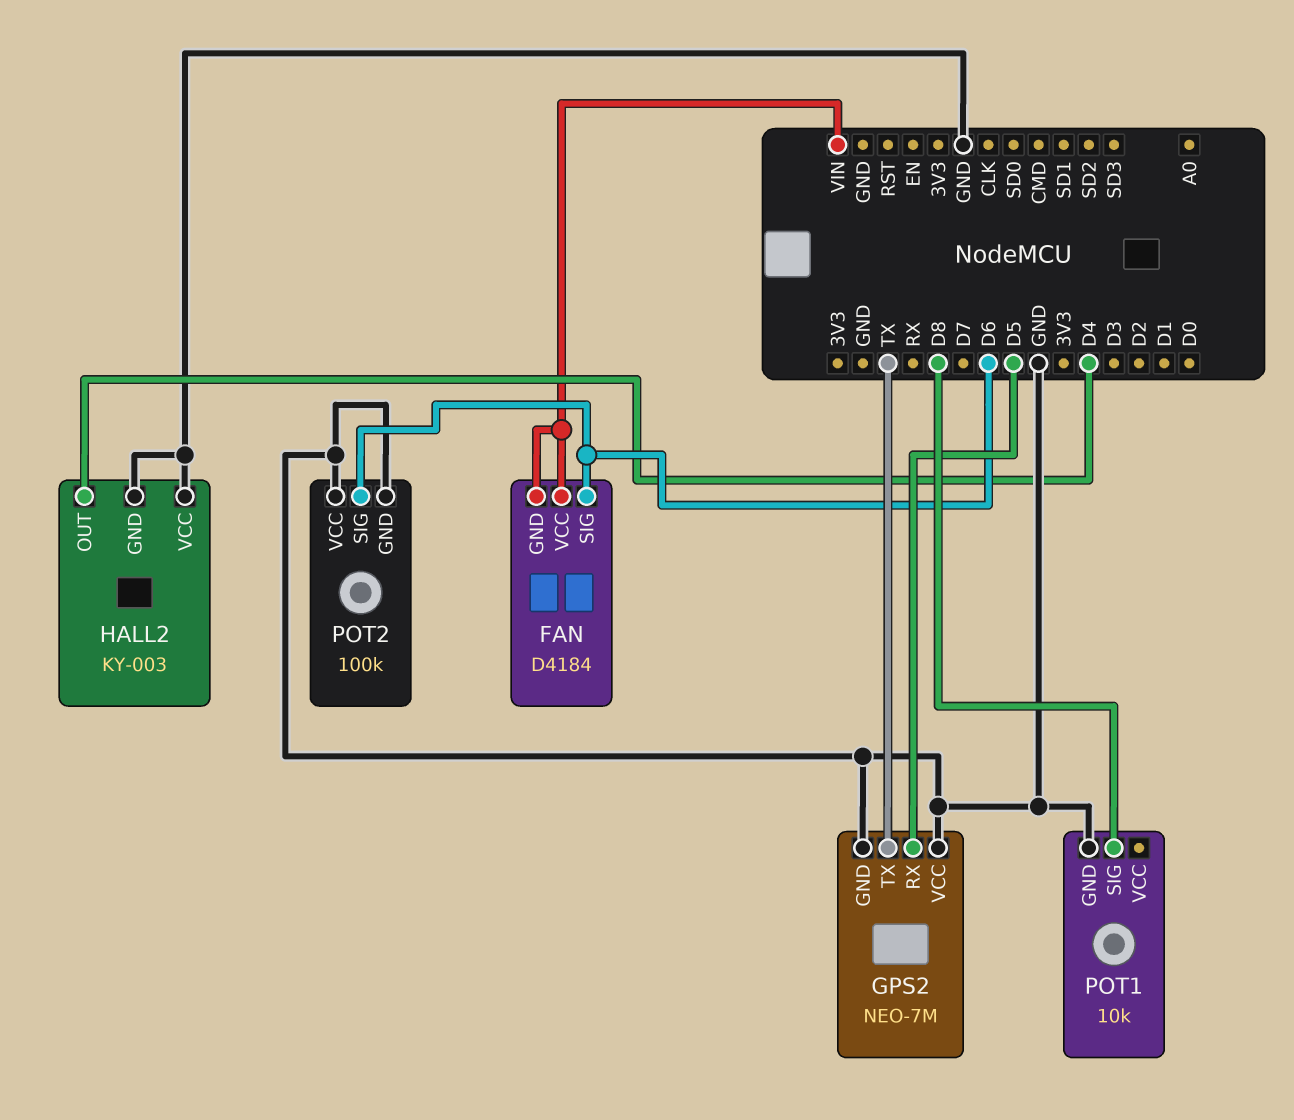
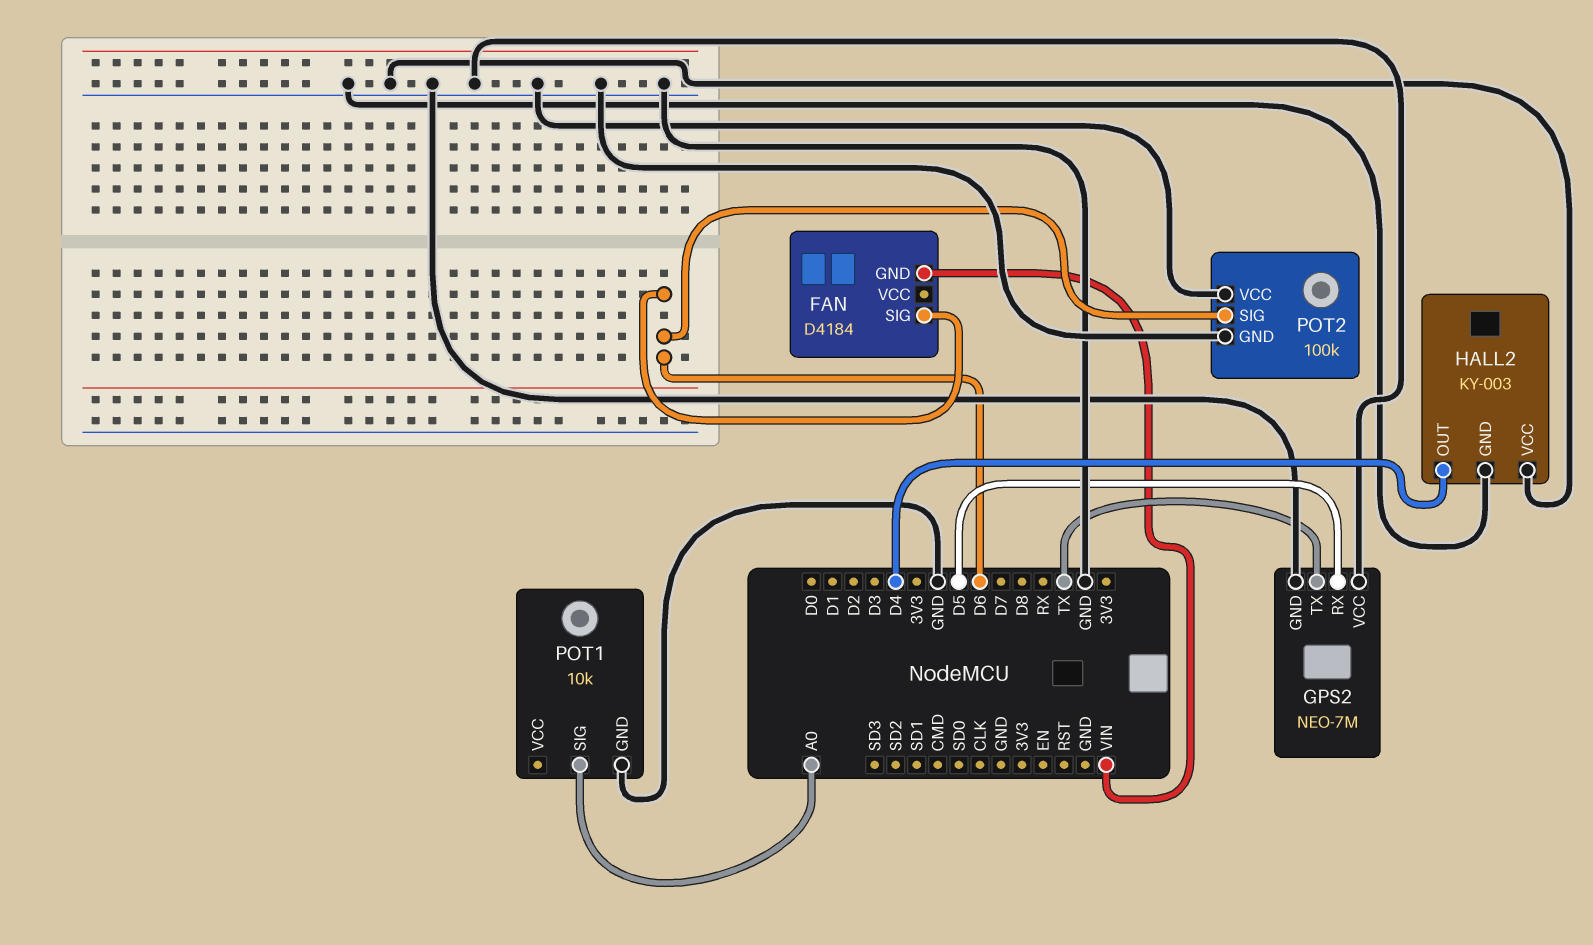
FAN pin VCC: VIN -> none
POT1 pin SIG: D8 -> A0

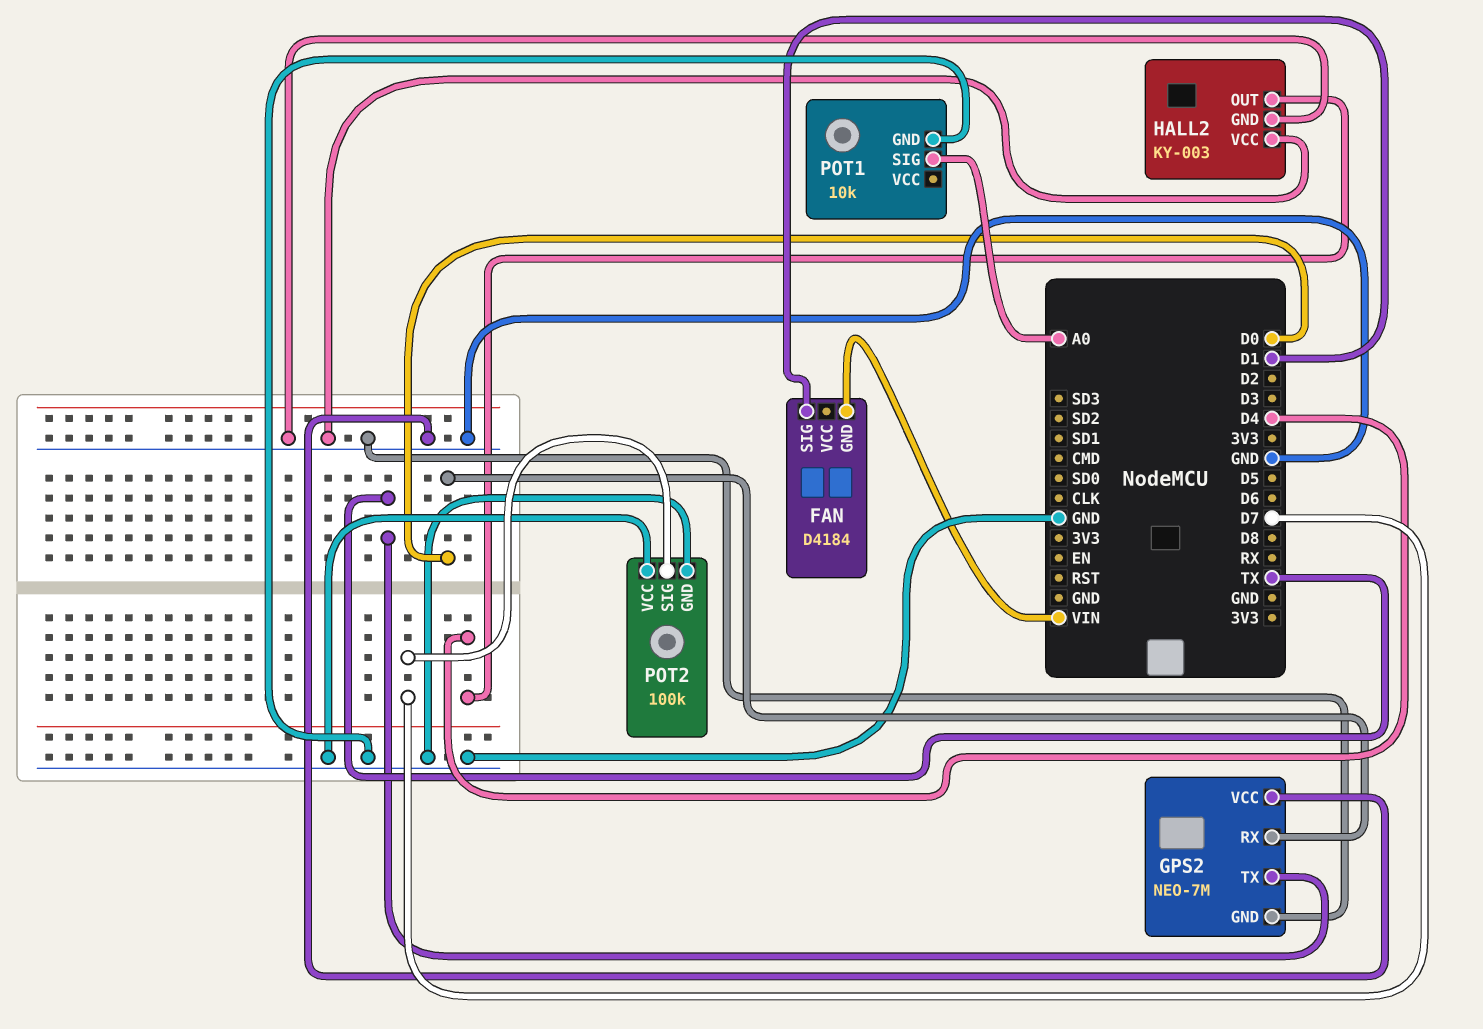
FAN pin SIG: D6 -> D1
GPS2 pin RX: D5 -> D0
POT2 pin SIG: D6 -> D7

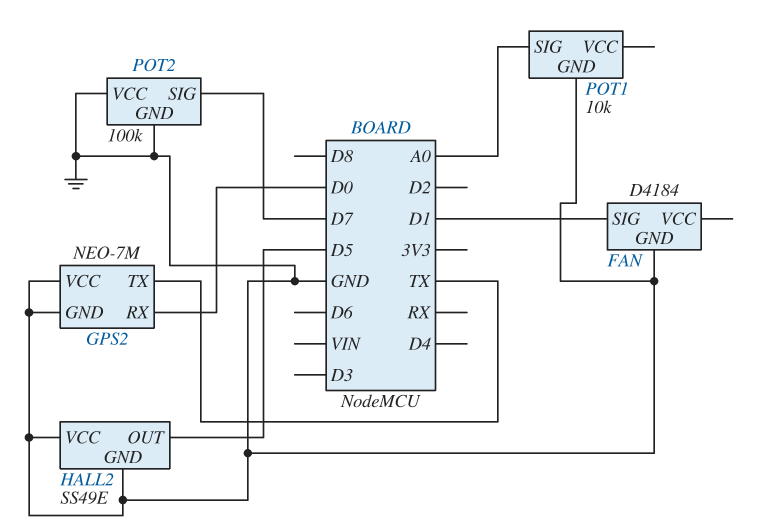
FAN pin GND: VIN -> GND
HALL2: KY-003 -> SS49E
HALL2 pin OUT: D4 -> D5

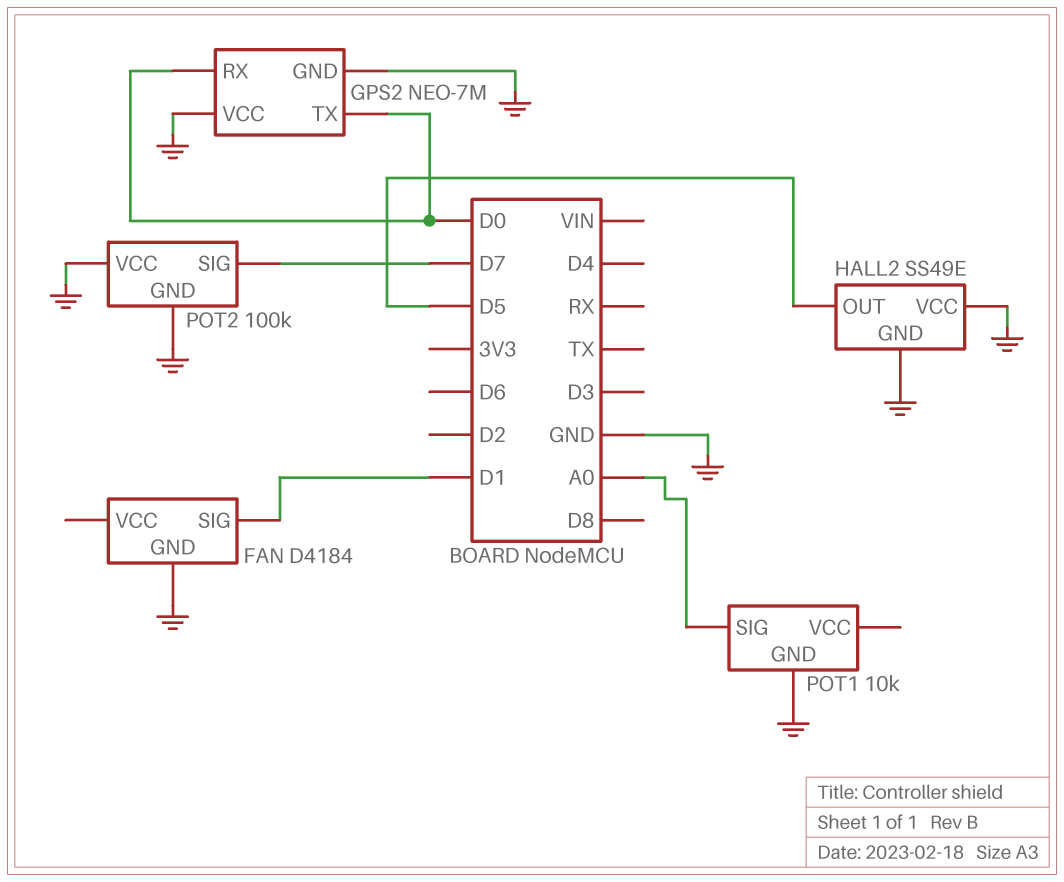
GPS2 pin TX: TX -> D0

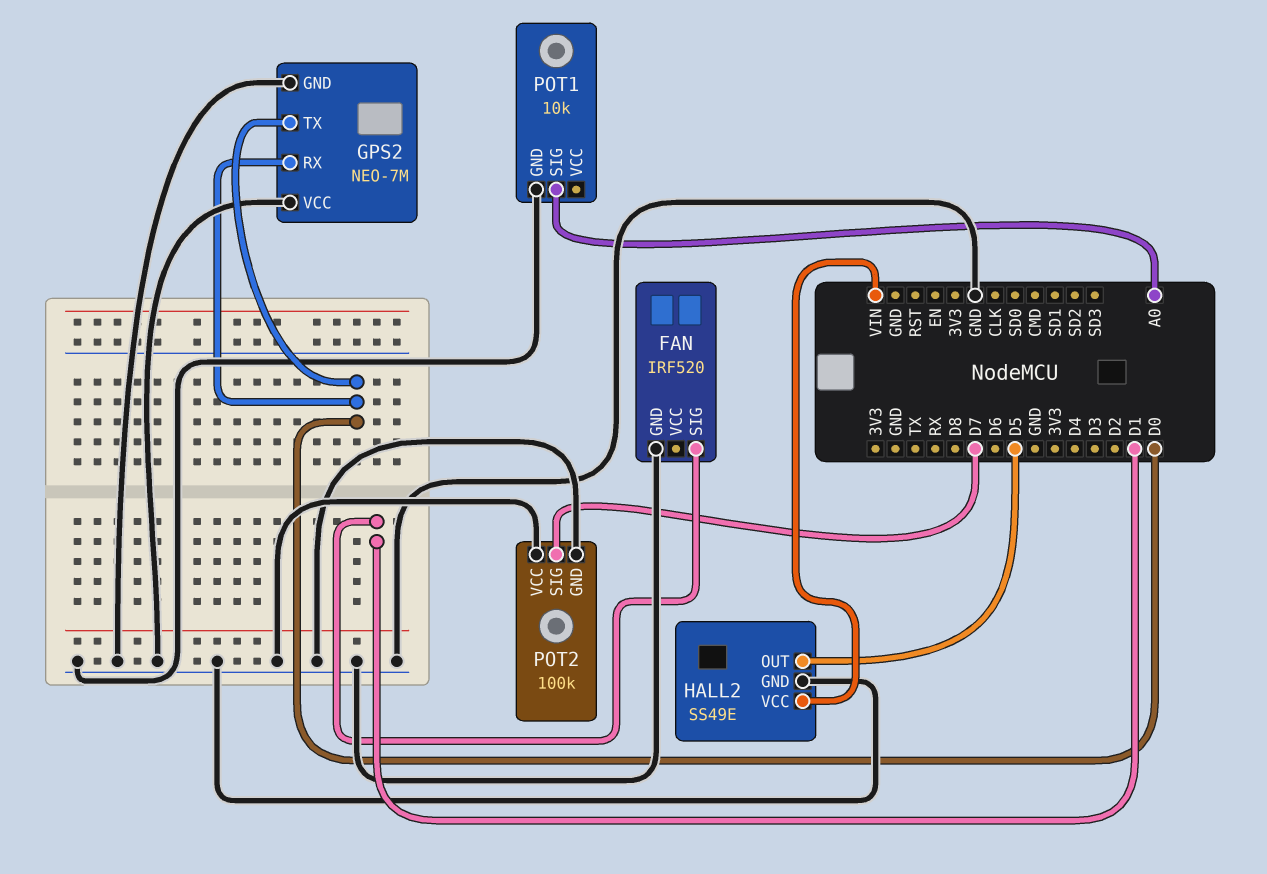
FAN: D4184 -> IRF520
HALL2 pin VCC: GND -> VIN

